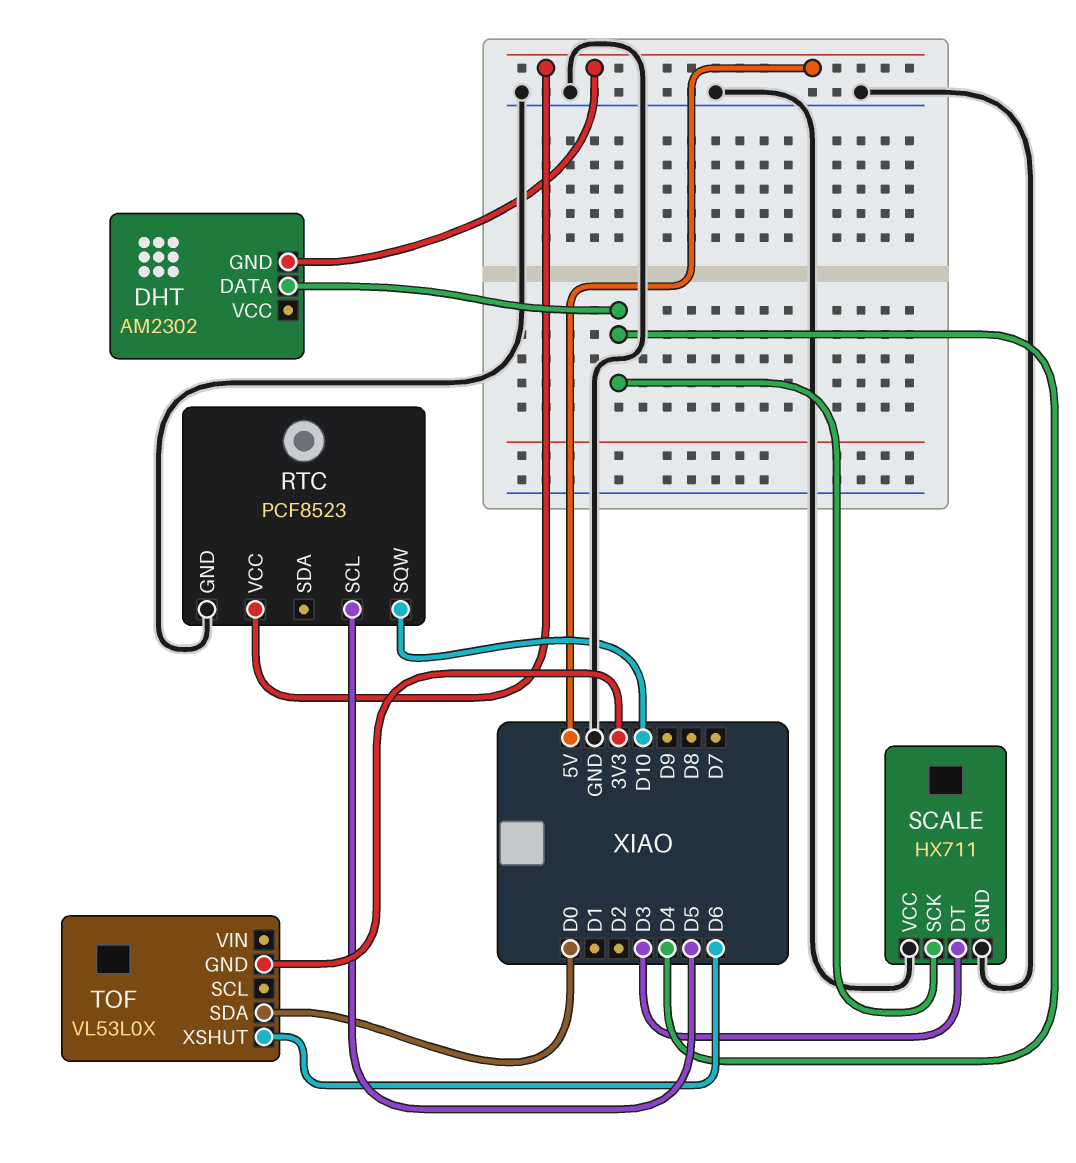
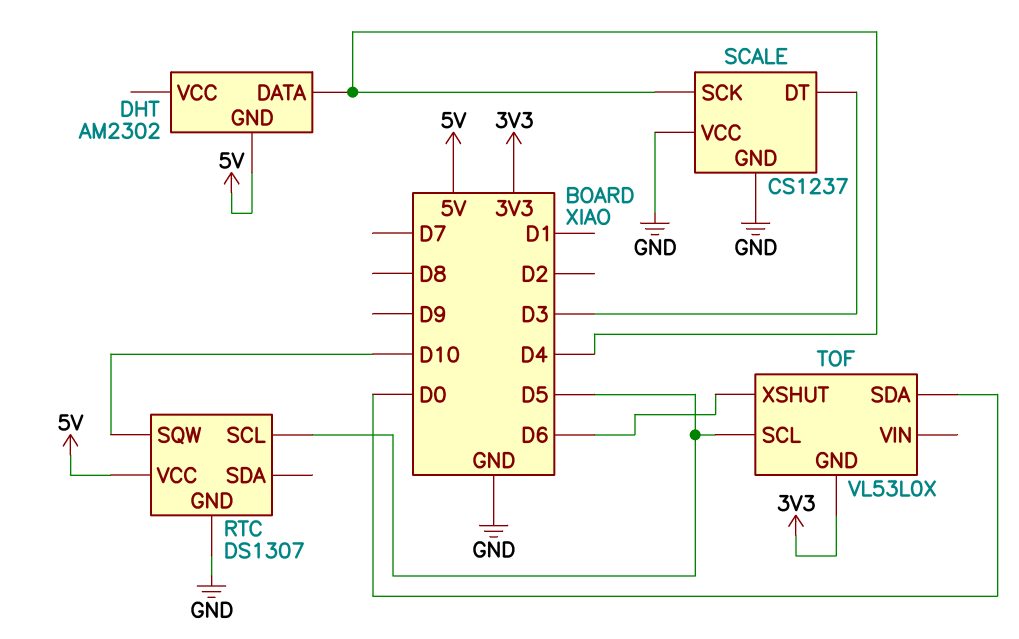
RTC: PCF8523 -> DS1307
SCALE: HX711 -> CS1237
TOF pin SCL: none -> D5

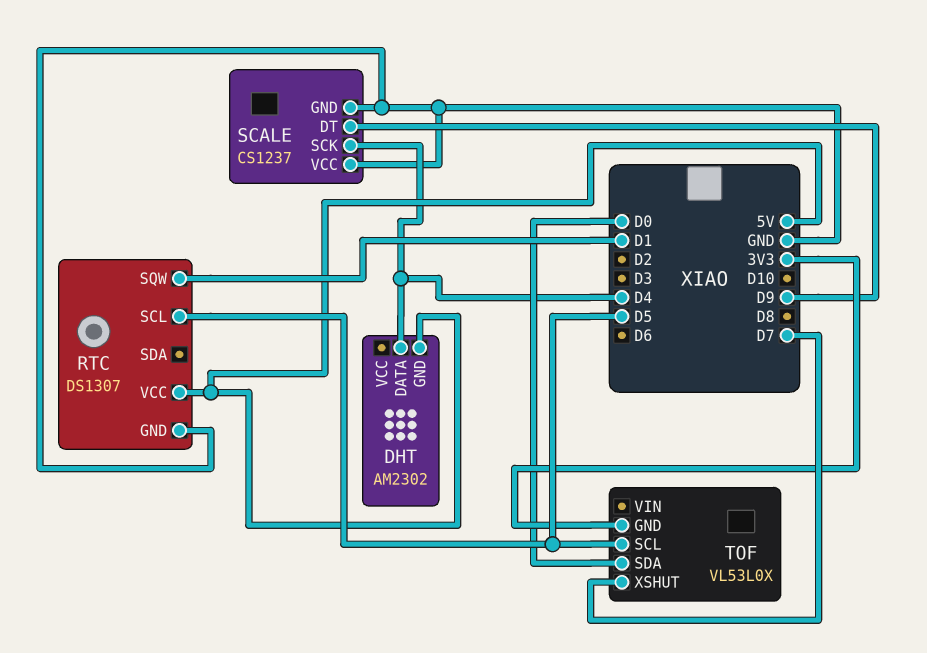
RTC pin SQW: D10 -> D1
SCALE pin DT: D3 -> D9
TOF pin XSHUT: D6 -> D7

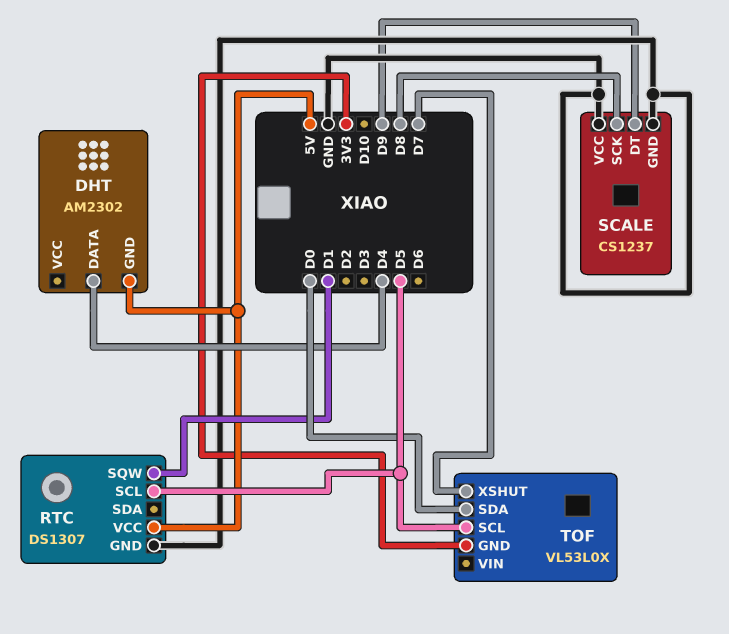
SCALE pin SCK: D4 -> D8

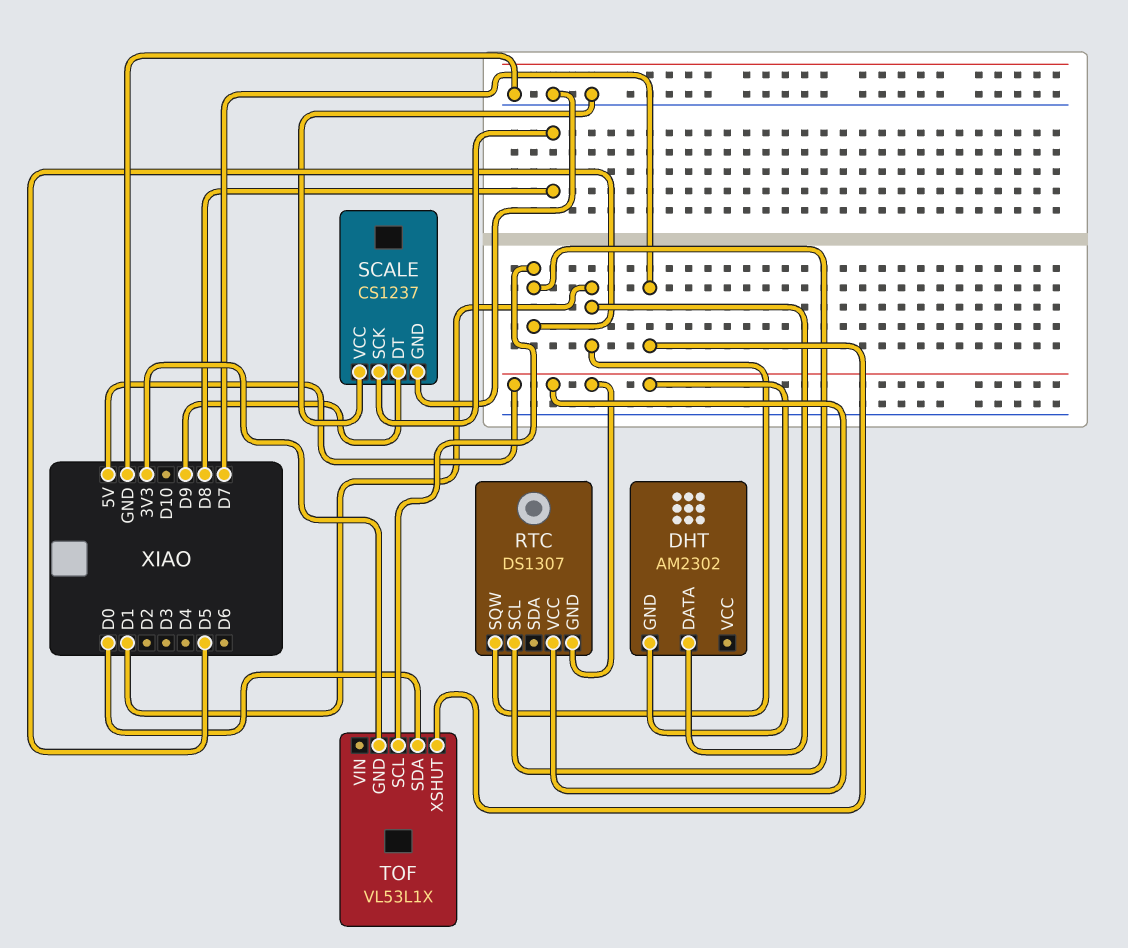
DHT pin DATA: D4 -> D1
RTC pin GND: GND -> 5V
TOF: VL53L0X -> VL53L1X

